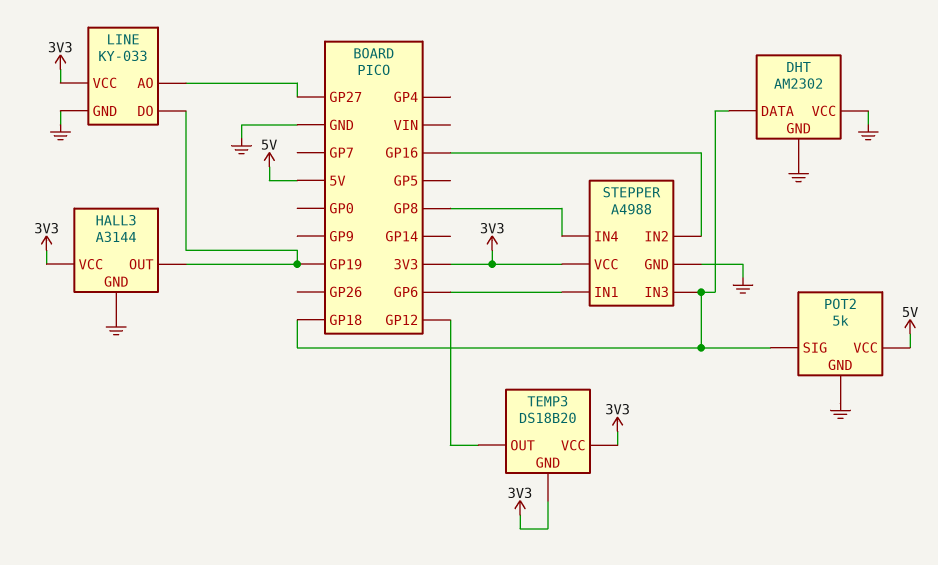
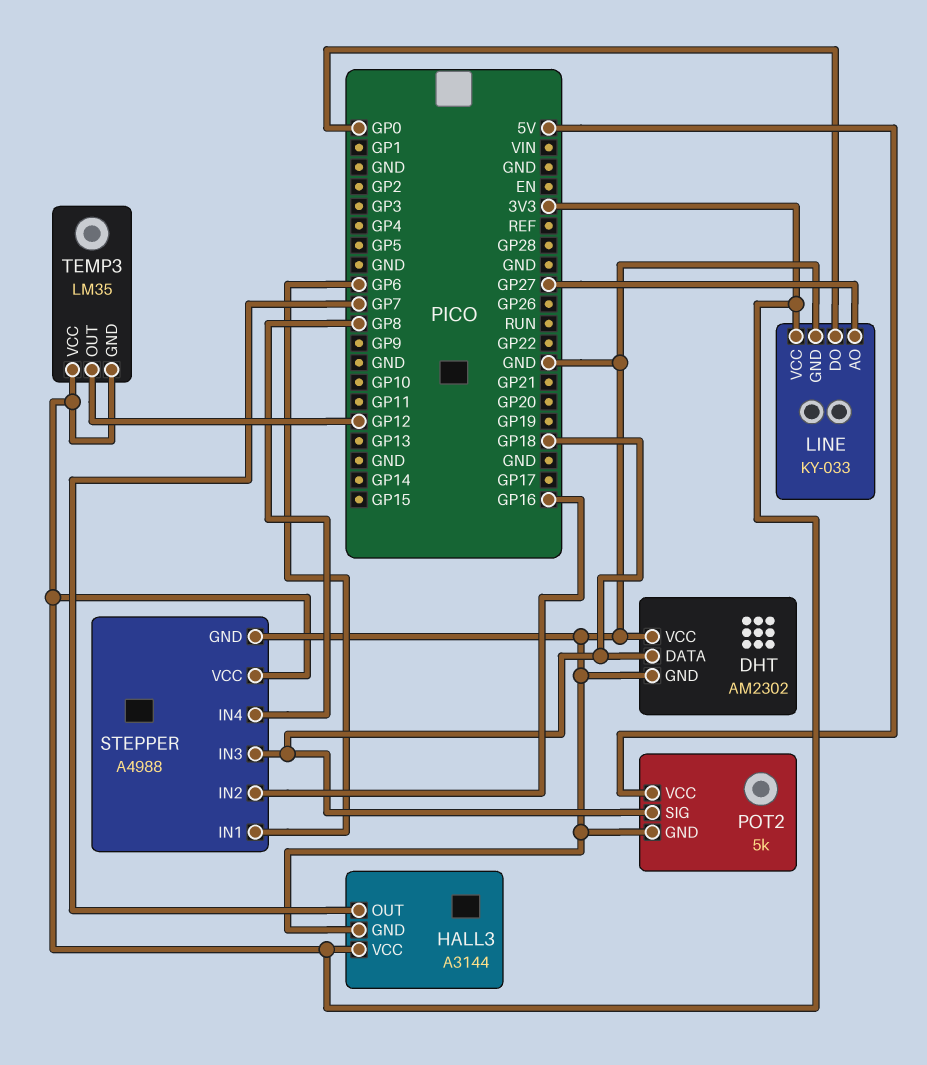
HALL3 pin OUT: GP19 -> GP7
LINE pin DO: GP19 -> GP0
TEMP3: DS18B20 -> LM35

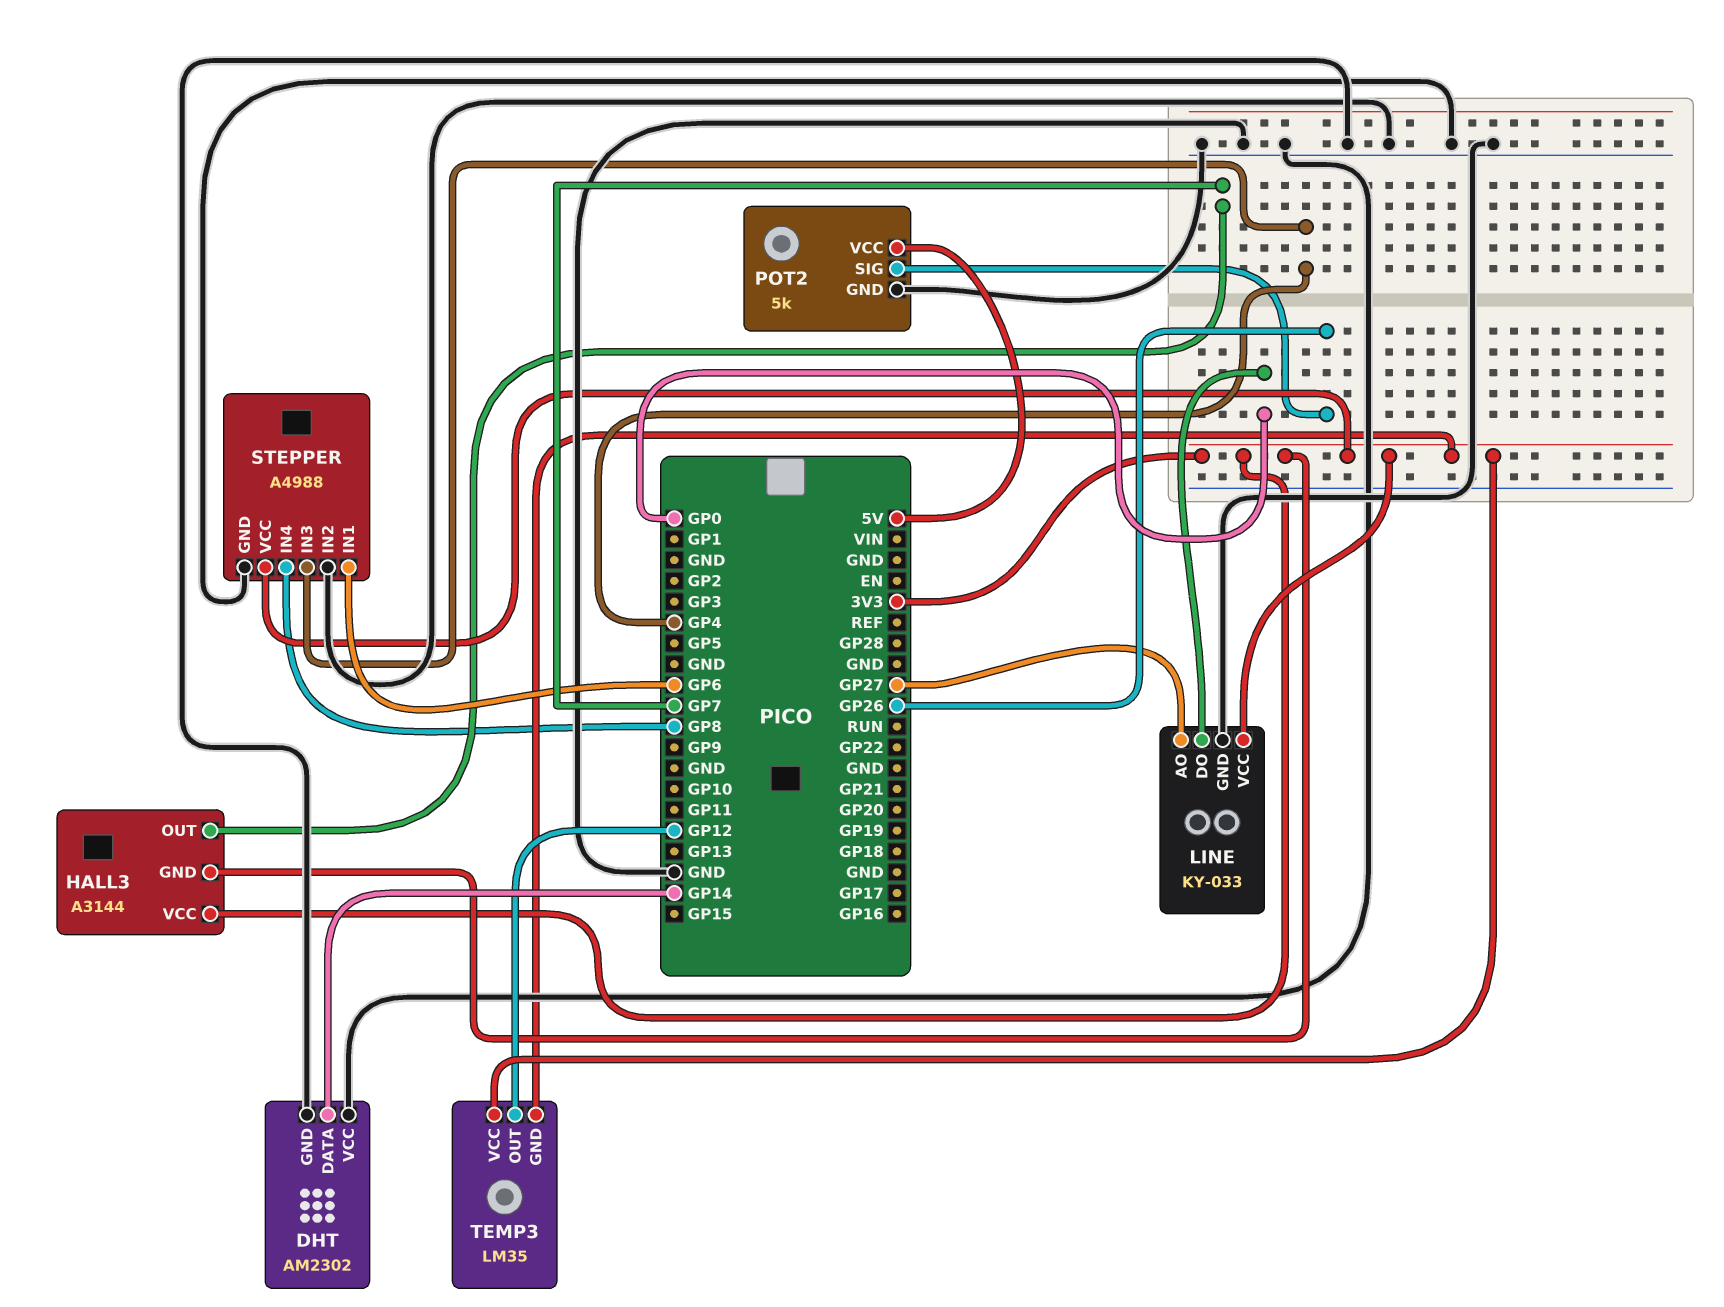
DHT pin DATA: GP18 -> GP14
HALL3 pin GND: GND -> 3V3
POT2 pin SIG: GP18 -> GP26
STEPPER pin IN2: GP16 -> GND
STEPPER pin IN3: GP18 -> GP4

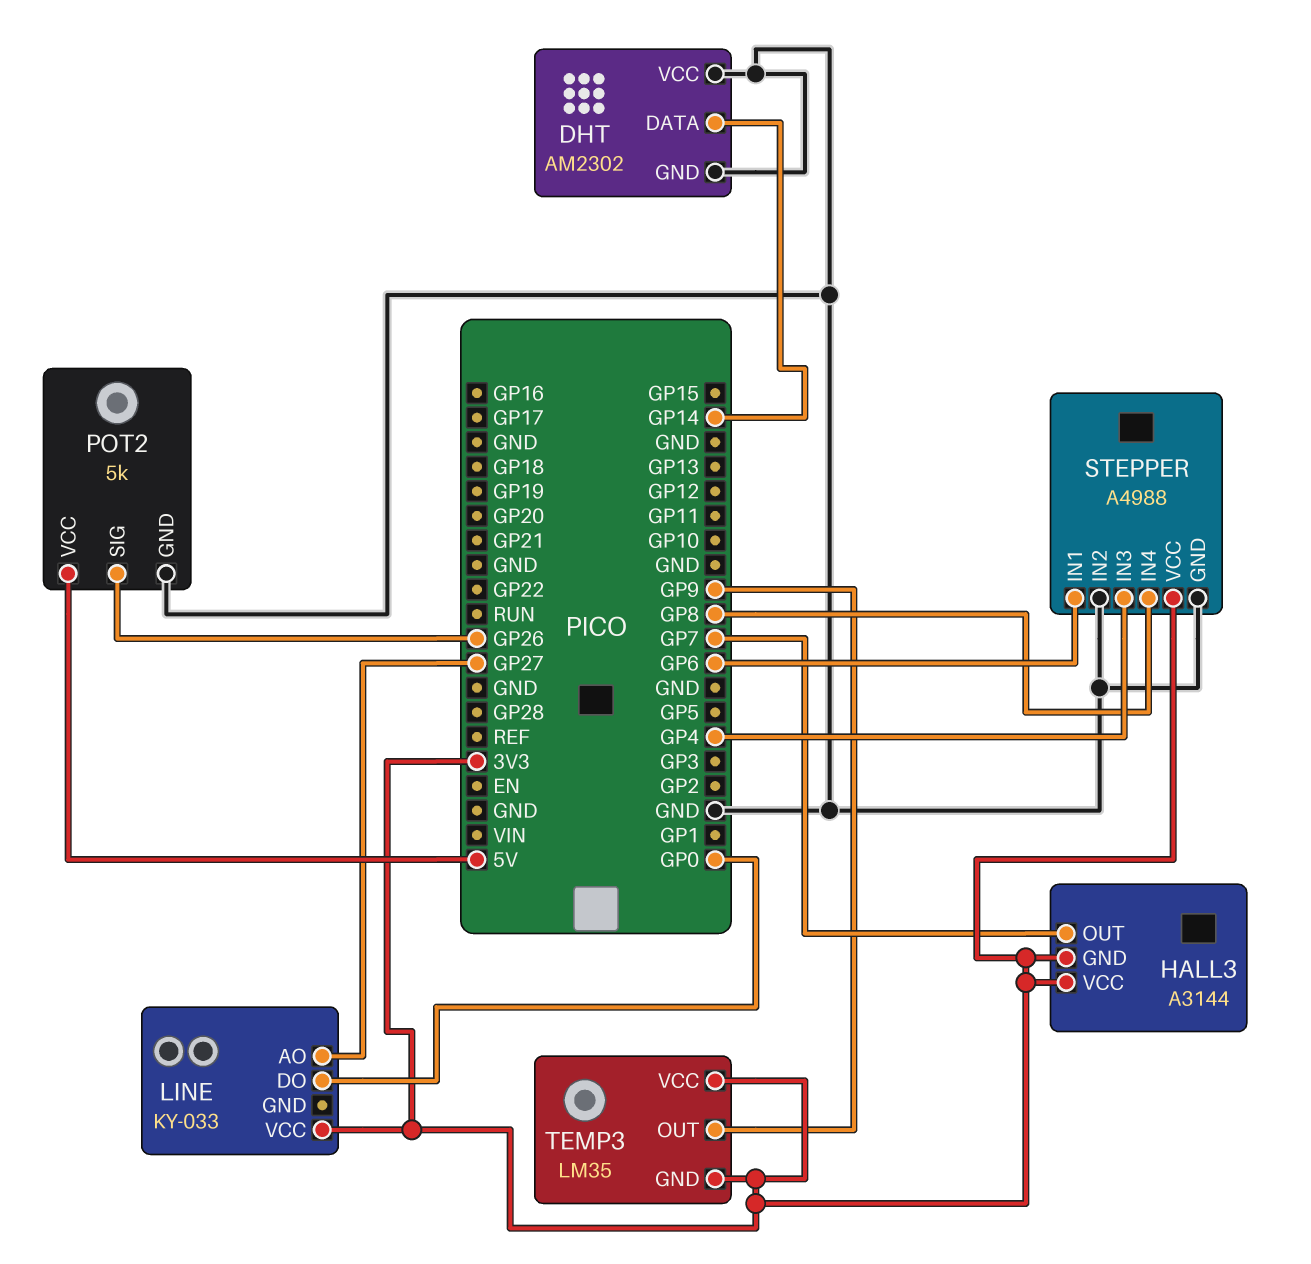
LINE pin GND: GND -> none
TEMP3 pin OUT: GP12 -> GP9

